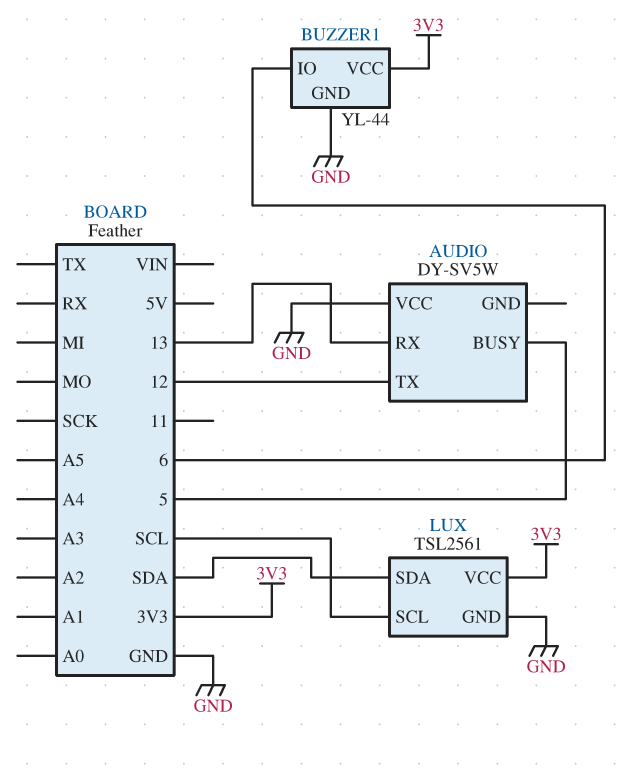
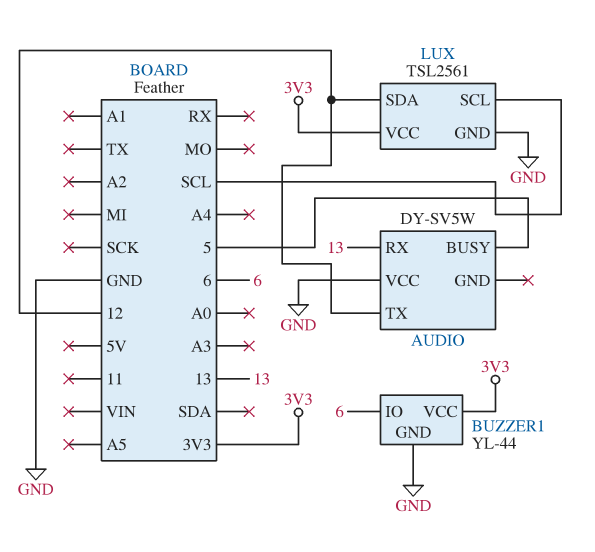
LUX pin SDA: SDA -> 12

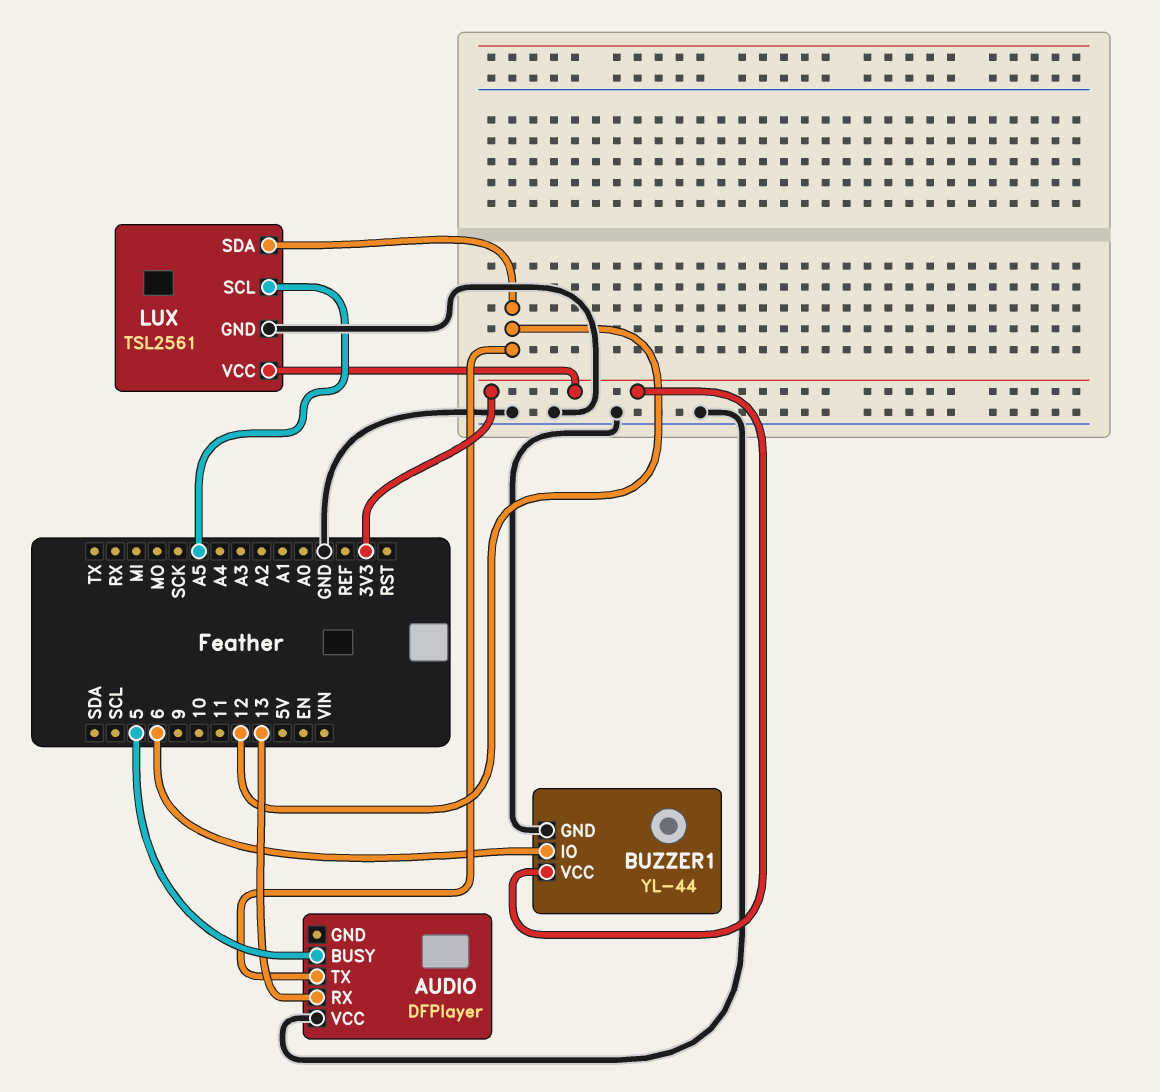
AUDIO: DY-SV5W -> DFPlayer
LUX pin SCL: SCL -> A5

